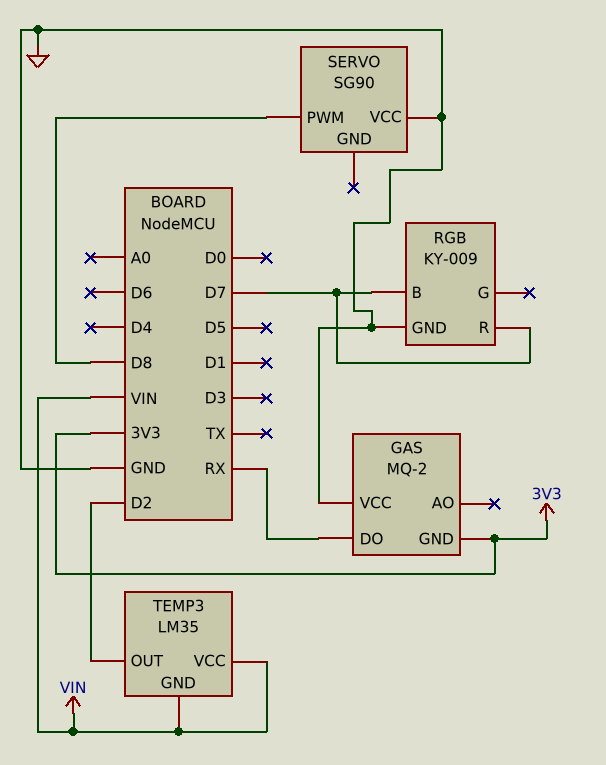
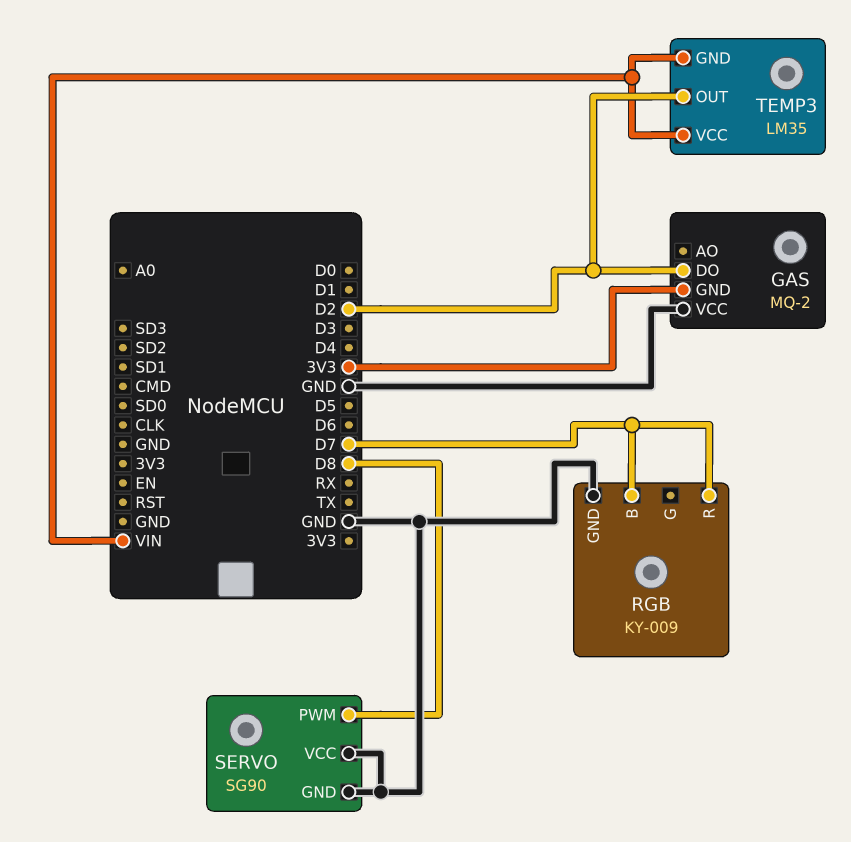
GAS pin DO: RX -> D2
SERVO pin GND: none -> GND

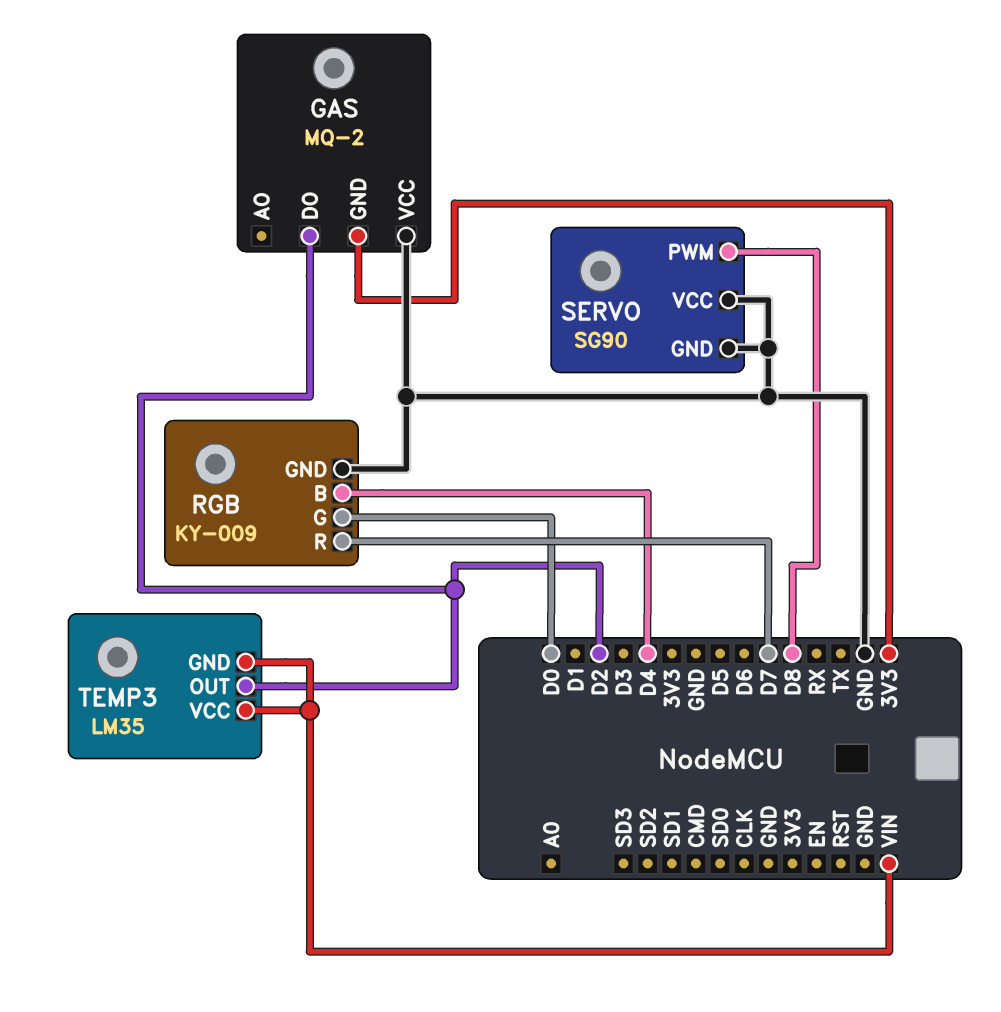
RGB pin B: D7 -> D4
RGB pin G: none -> D0

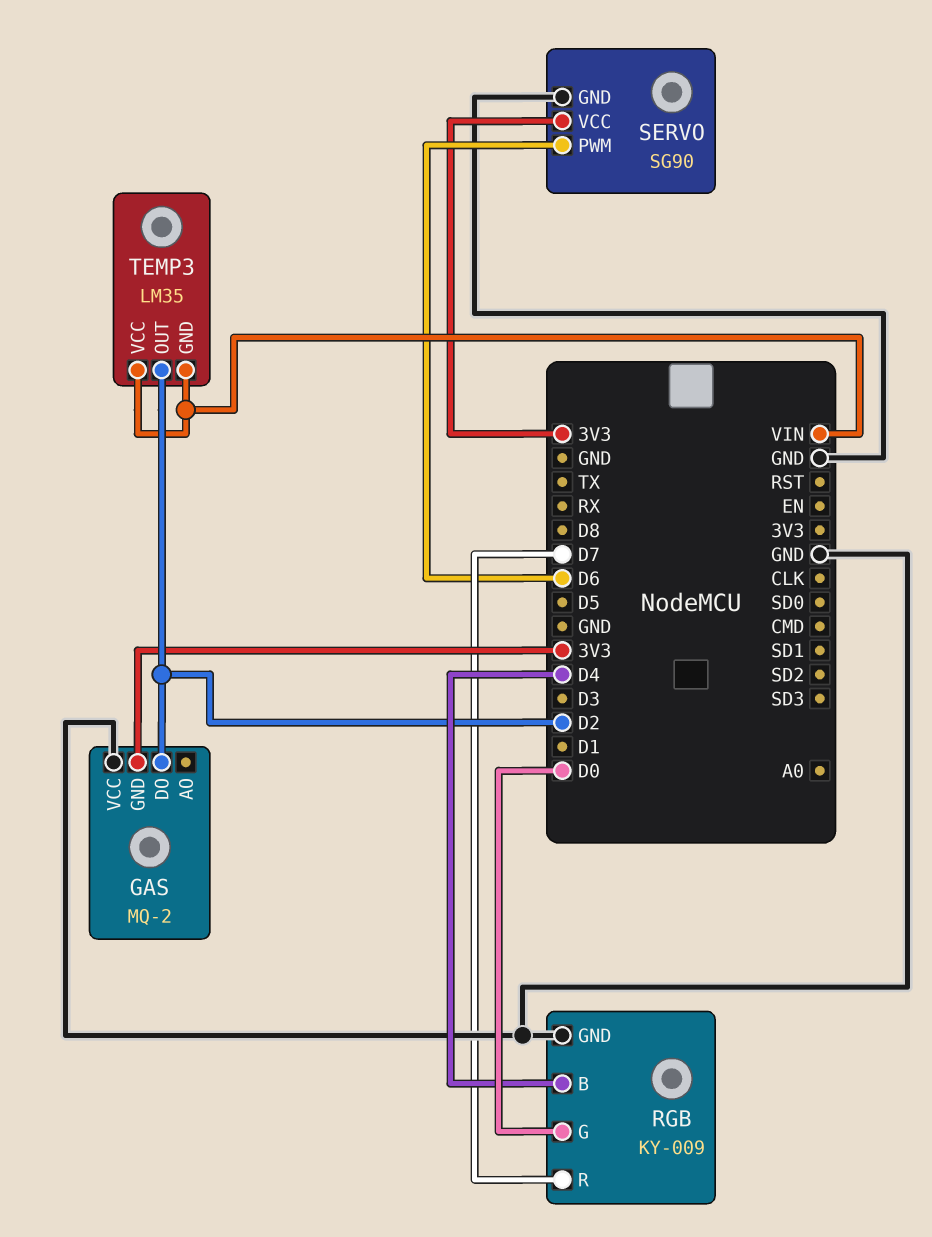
SERVO pin PWM: D8 -> D6
SERVO pin VCC: GND -> 3V3

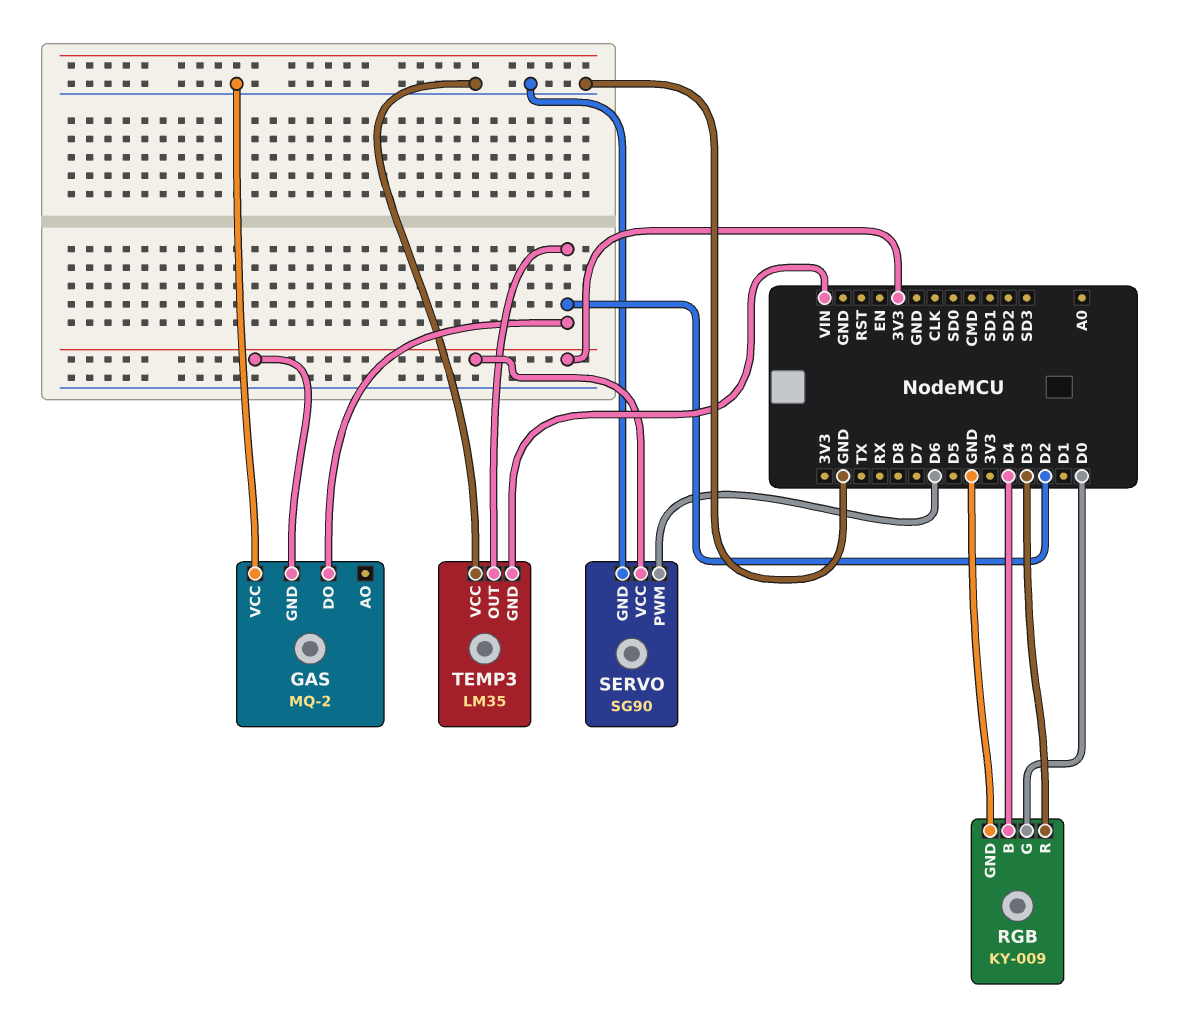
RGB pin R: D7 -> D3
TEMP3 pin VCC: VIN -> GND

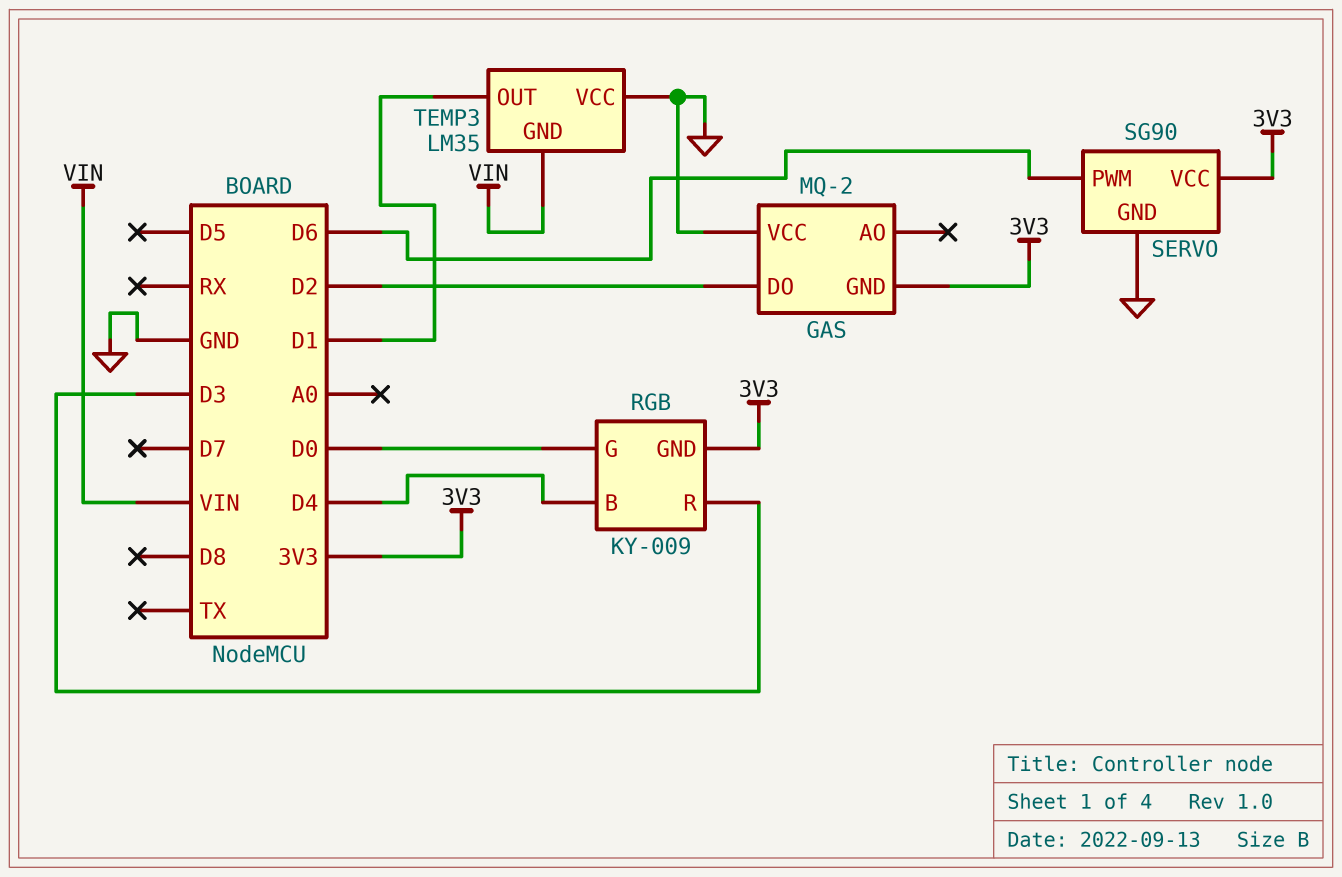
RGB pin GND: GND -> 3V3
TEMP3 pin OUT: D2 -> D1

